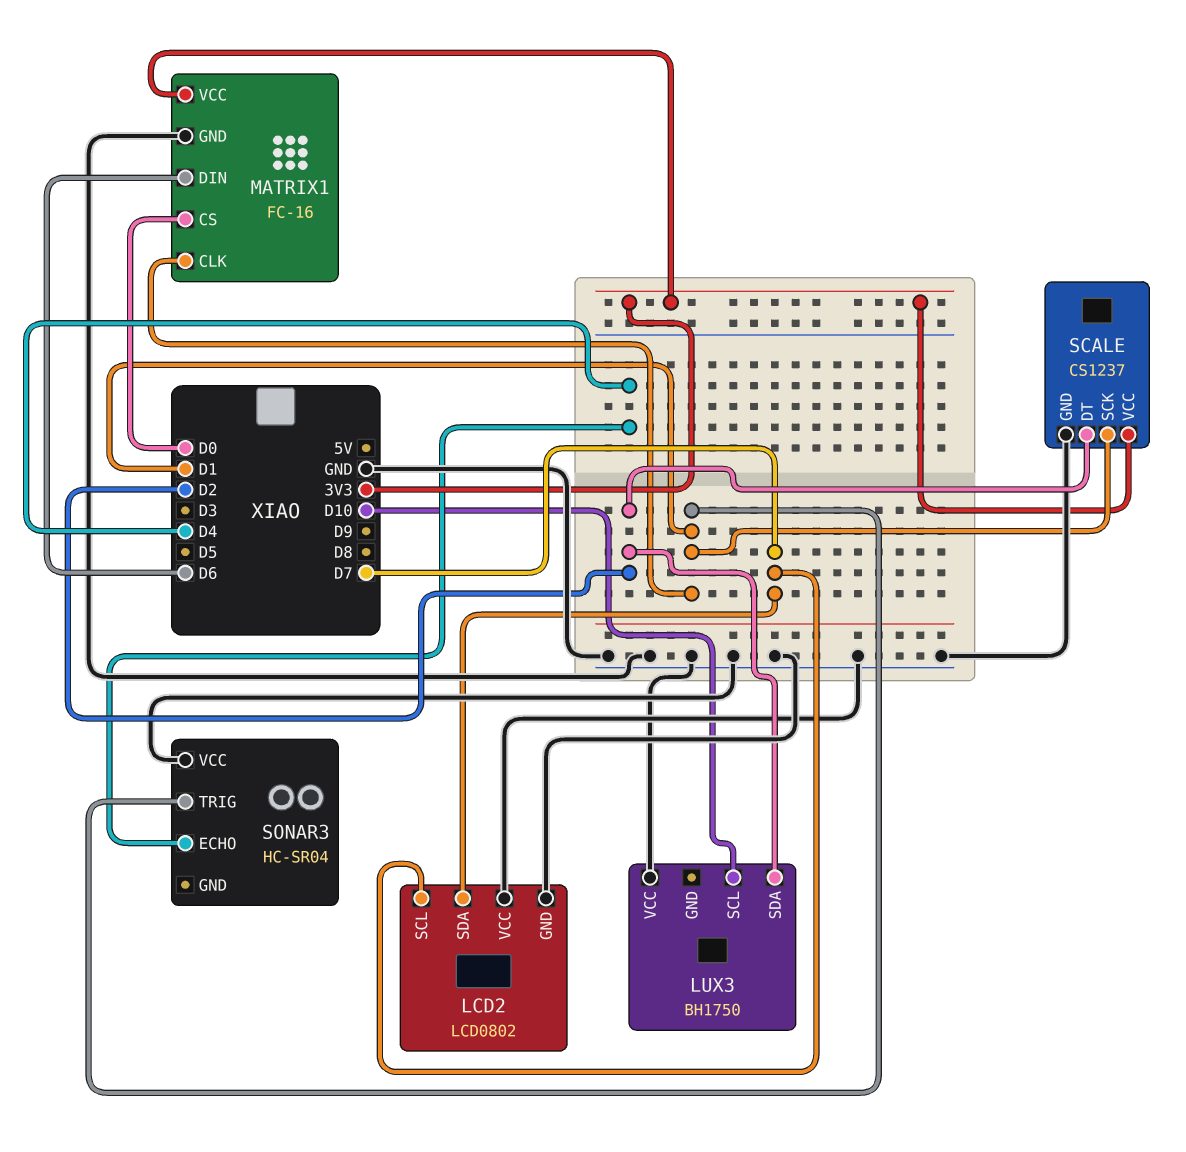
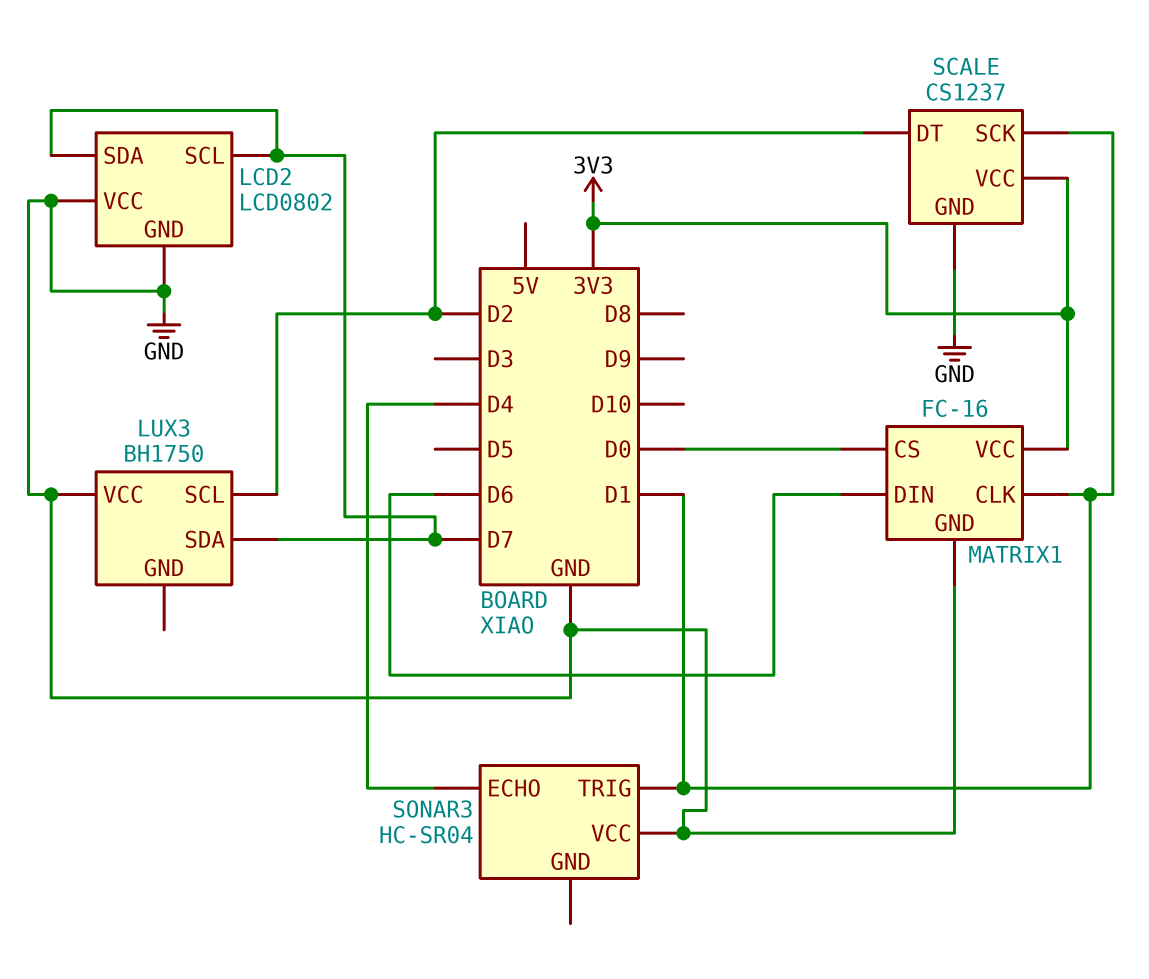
LUX3 pin SCL: D10 -> D2
LUX3 pin SDA: D2 -> D7

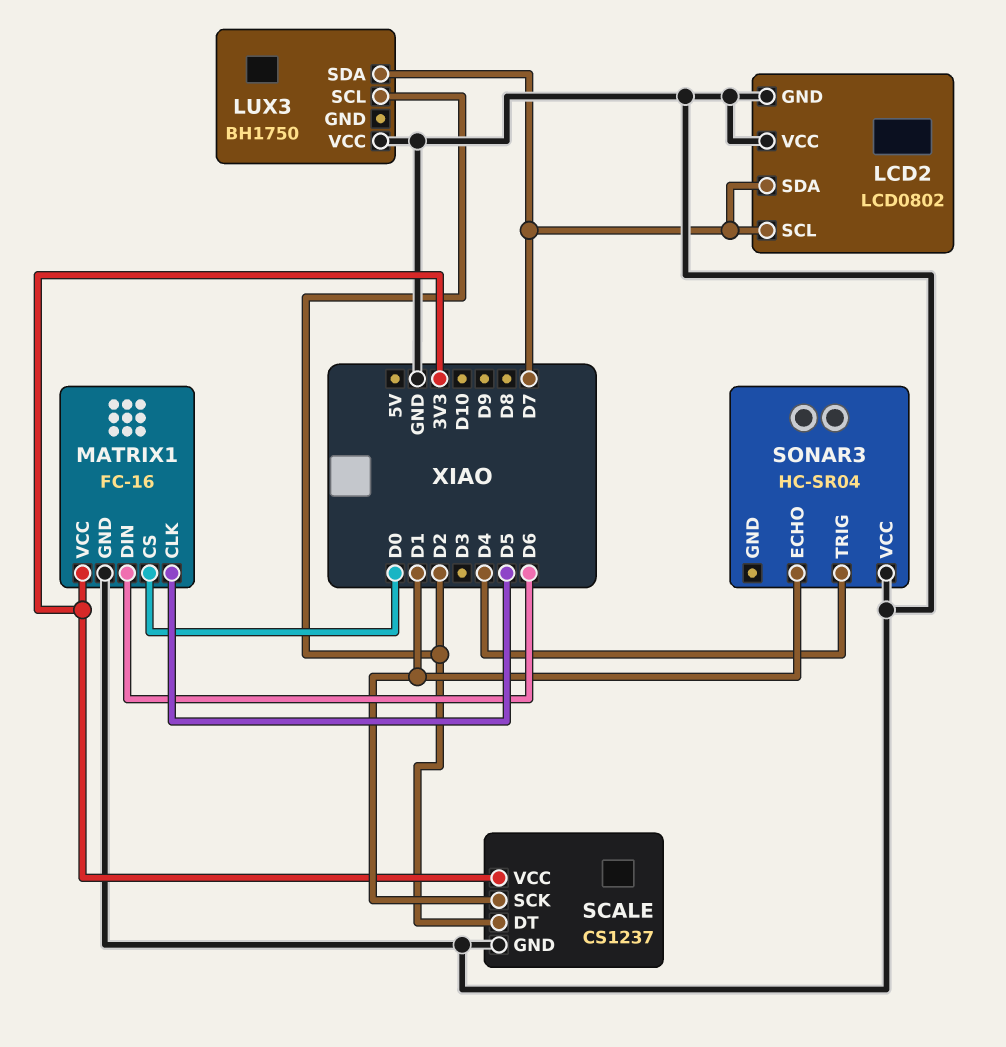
MATRIX1 pin CLK: D1 -> D5
SONAR3 pin ECHO: D4 -> D1
SONAR3 pin TRIG: D1 -> D4

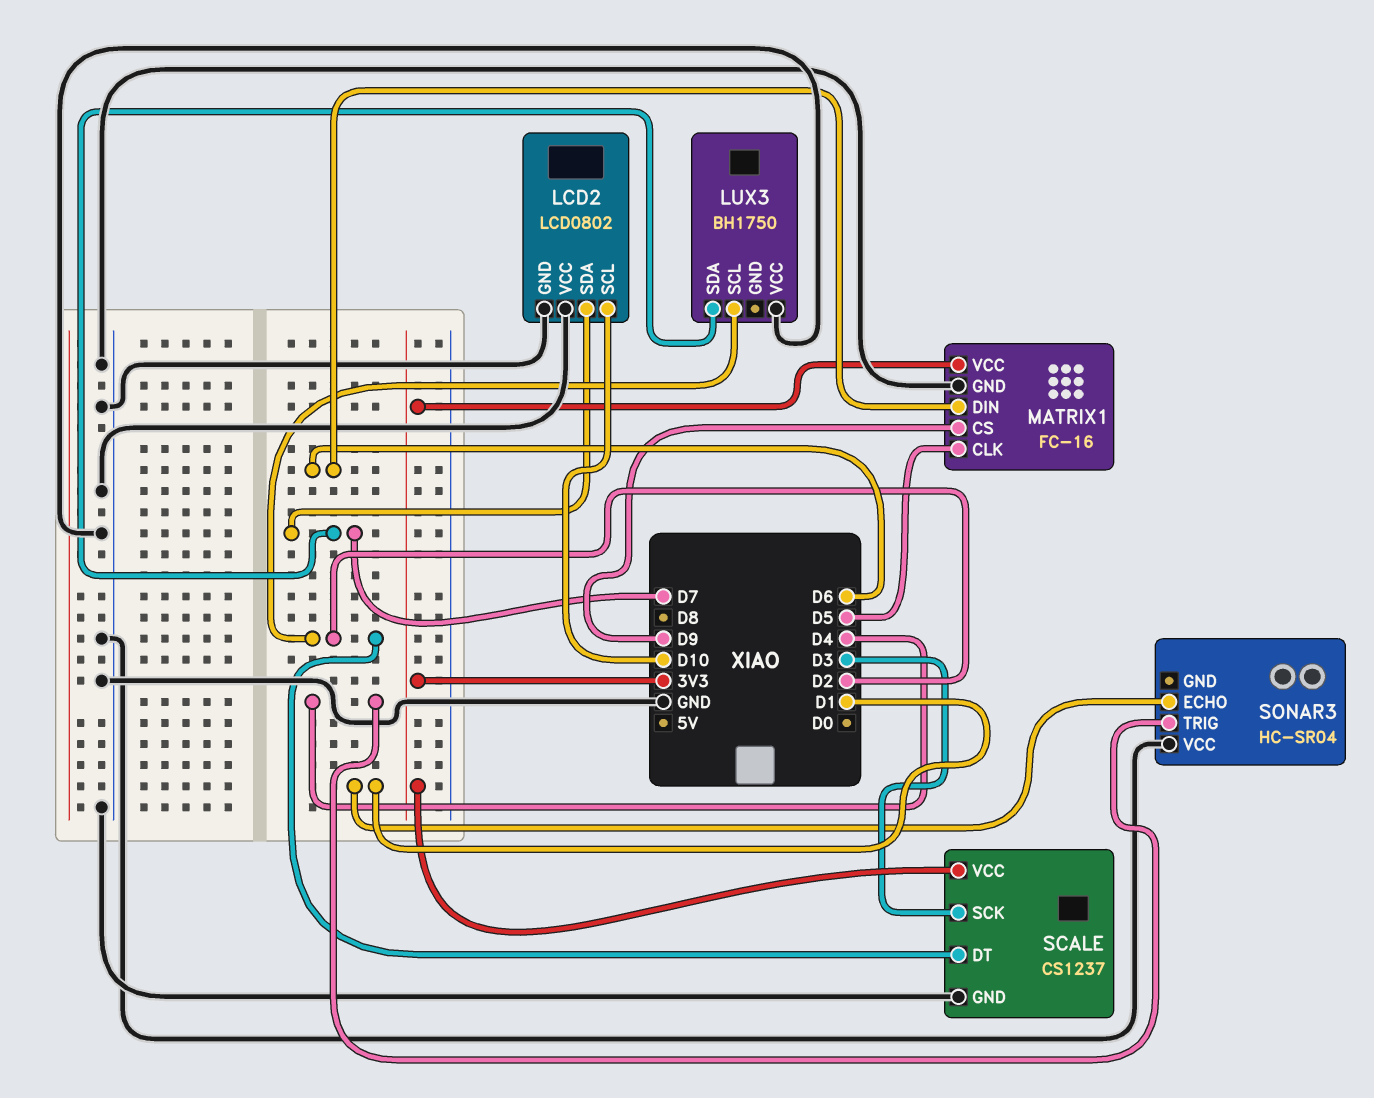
LCD2 pin SCL: D7 -> D10
MATRIX1 pin CS: D0 -> D9
SCALE pin SCK: D1 -> D3

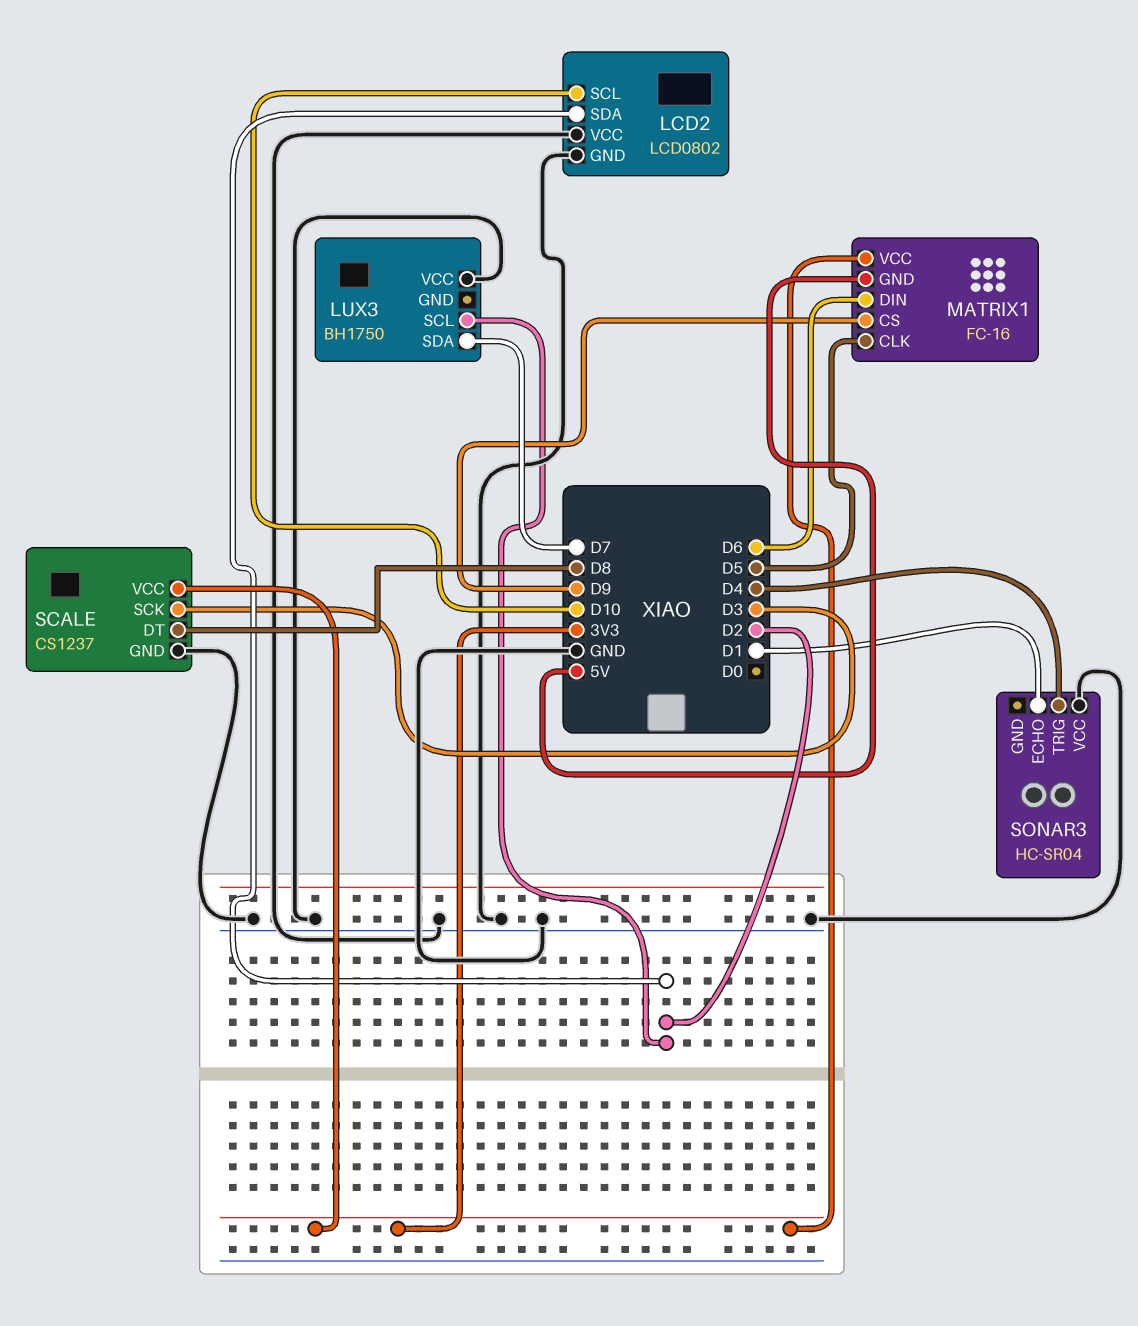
LCD2 pin SDA: D7 -> D2
MATRIX1 pin GND: GND -> 5V
SCALE pin DT: D2 -> D8

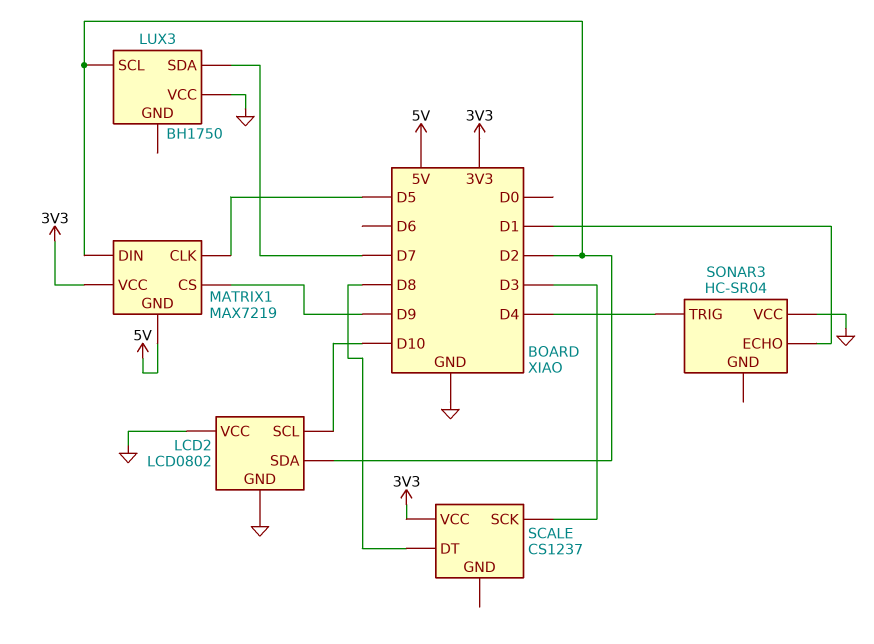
MATRIX1: FC-16 -> MAX7219
MATRIX1 pin DIN: D6 -> D2
SCALE pin GND: GND -> none

